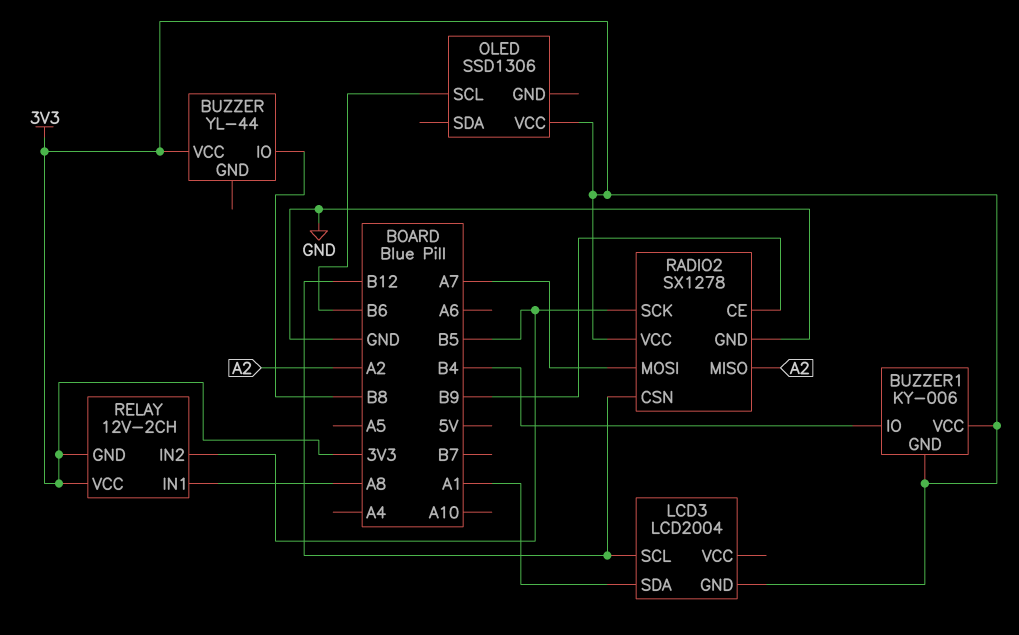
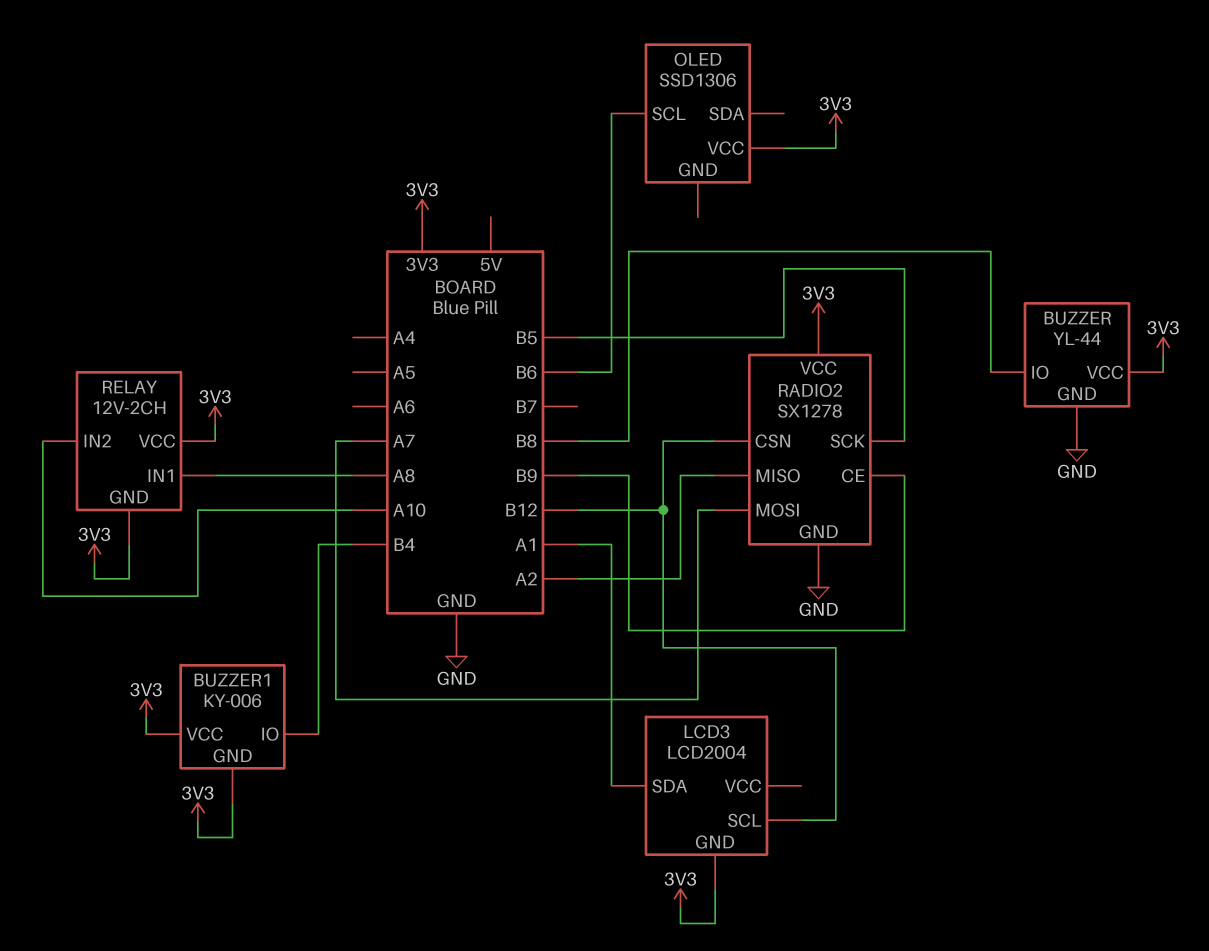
BUZZER pin GND: none -> GND
RELAY pin IN2: B5 -> A10

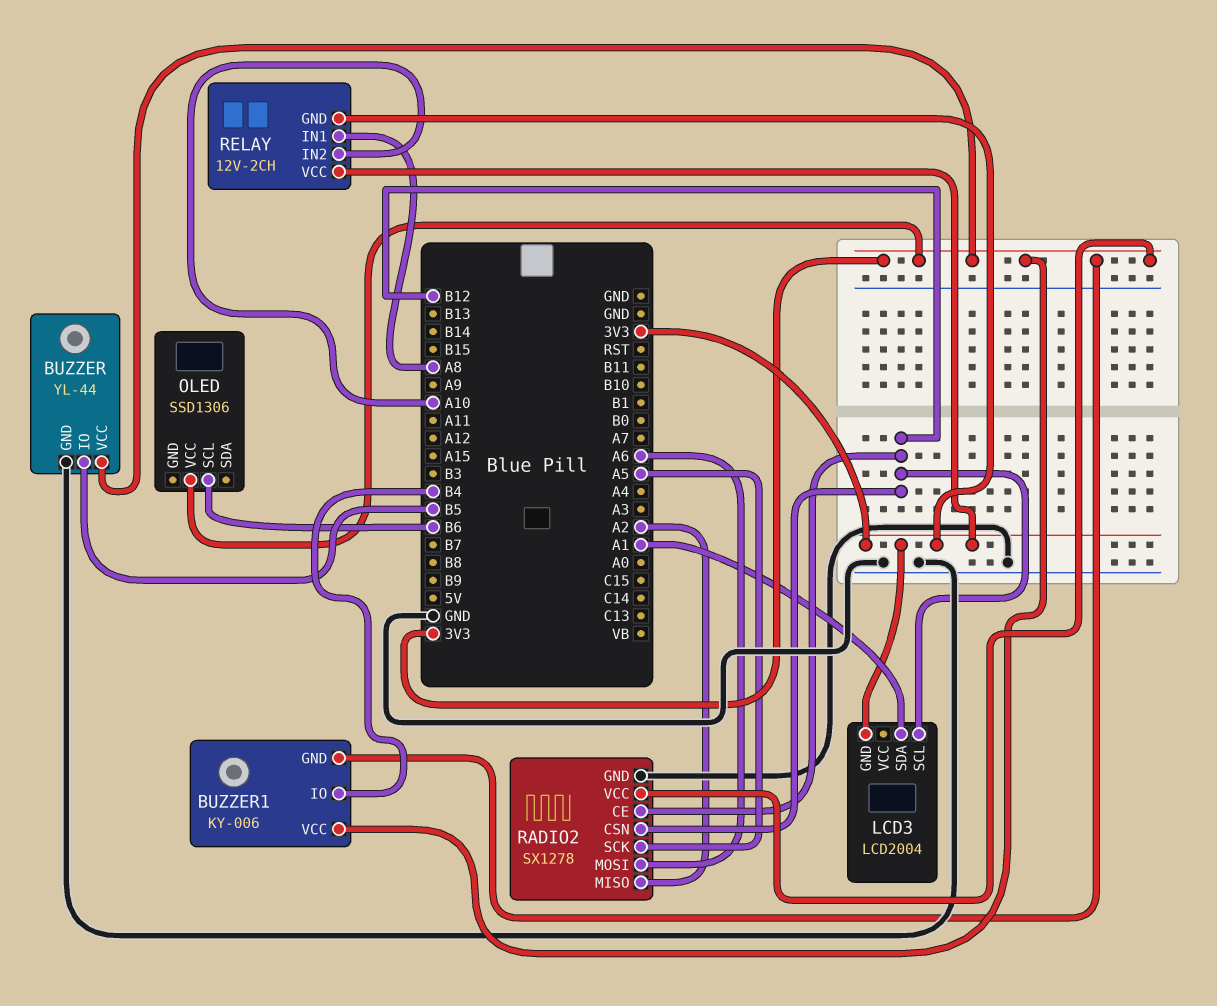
BUZZER pin IO: B8 -> B5
RADIO2 pin CE: B9 -> B12
RADIO2 pin MOSI: A7 -> A6
RADIO2 pin SCK: B5 -> A5

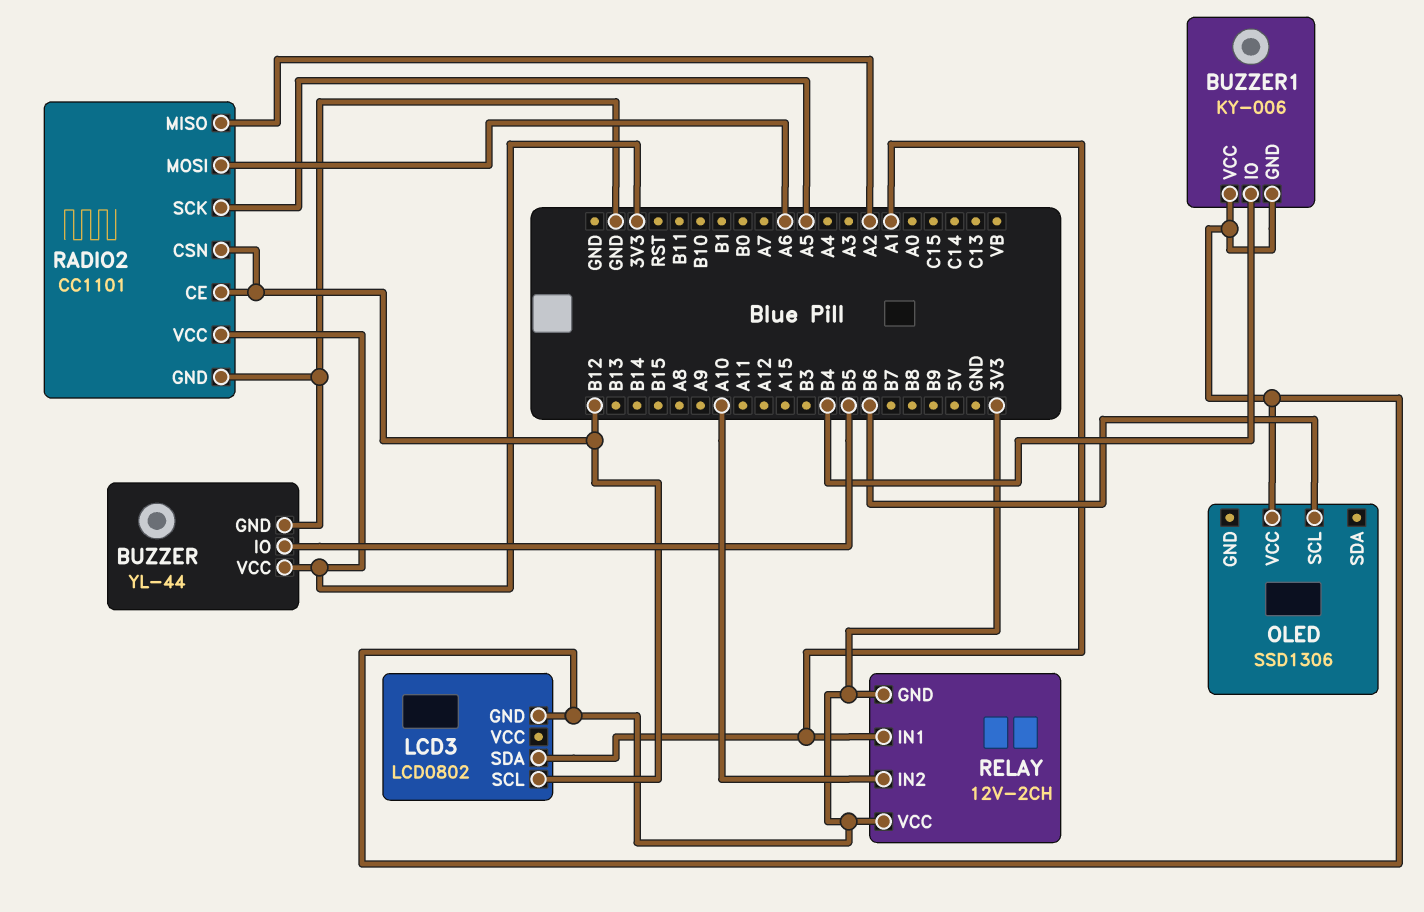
LCD3: LCD2004 -> LCD0802
RADIO2: SX1278 -> CC1101
RELAY pin IN1: A8 -> A1

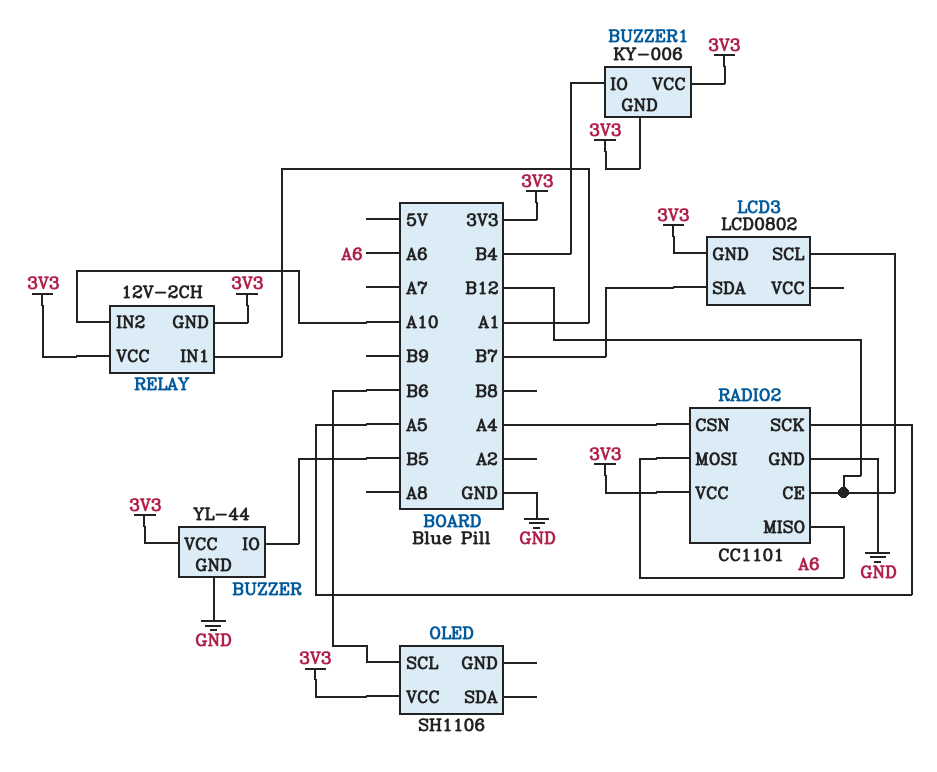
LCD3 pin SDA: A1 -> B7
OLED: SSD1306 -> SH1106
RADIO2 pin CSN: B12 -> A4
RADIO2 pin MISO: A2 -> A6

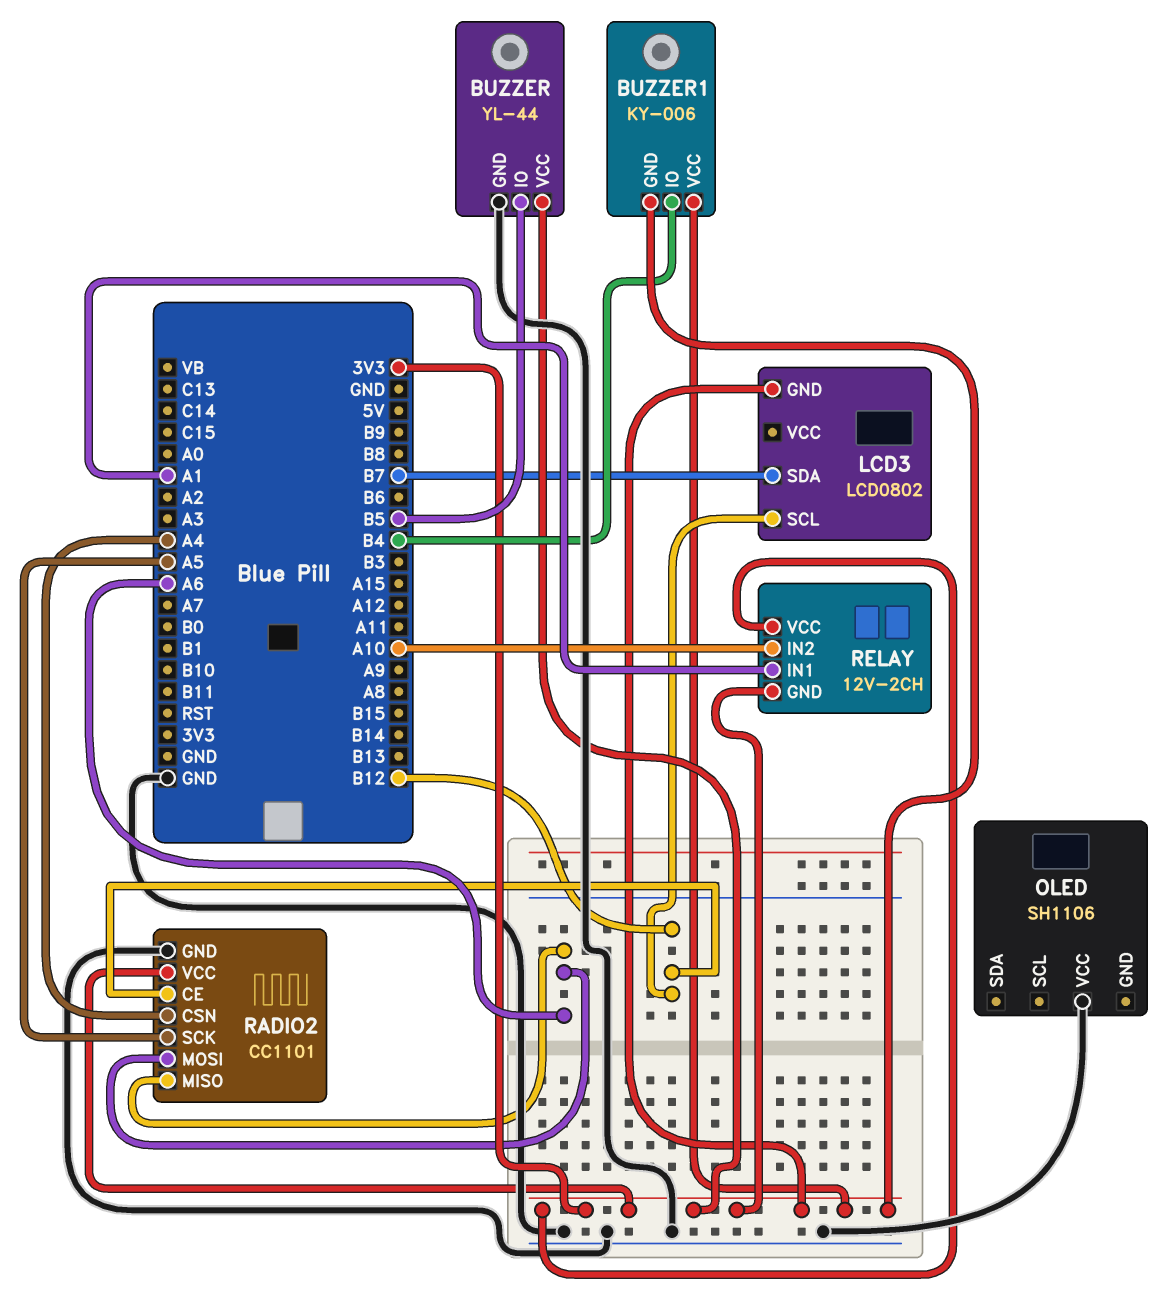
OLED pin SCL: B6 -> none
OLED pin VCC: 3V3 -> GND

